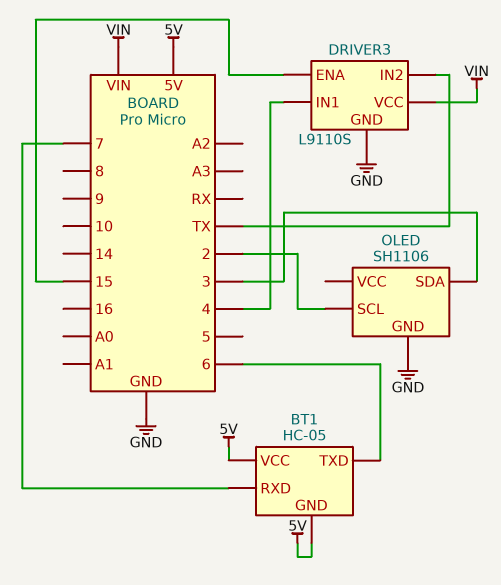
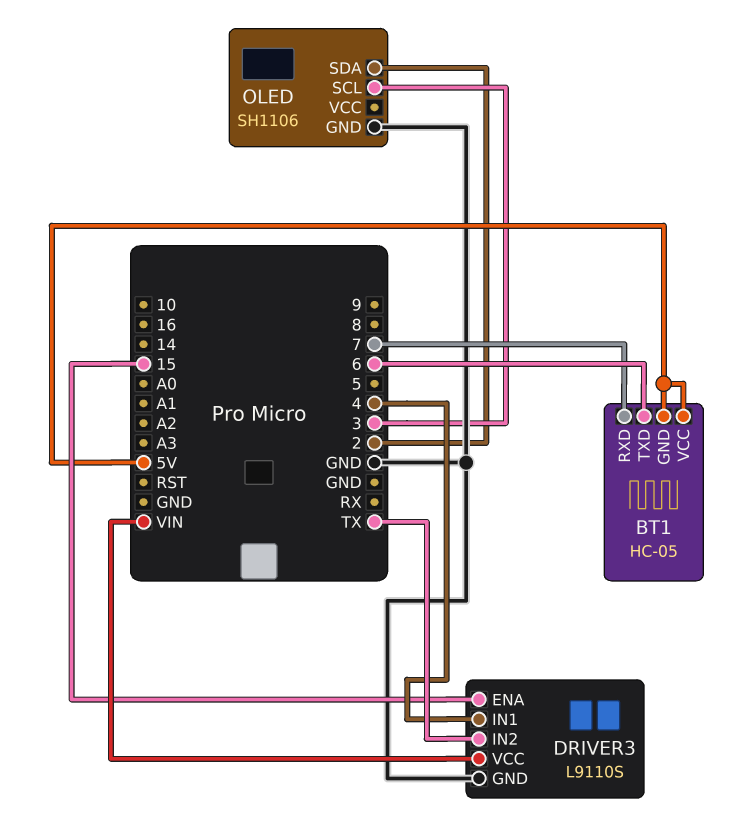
OLED pin SCL: 2 -> 3
OLED pin SDA: 3 -> 2

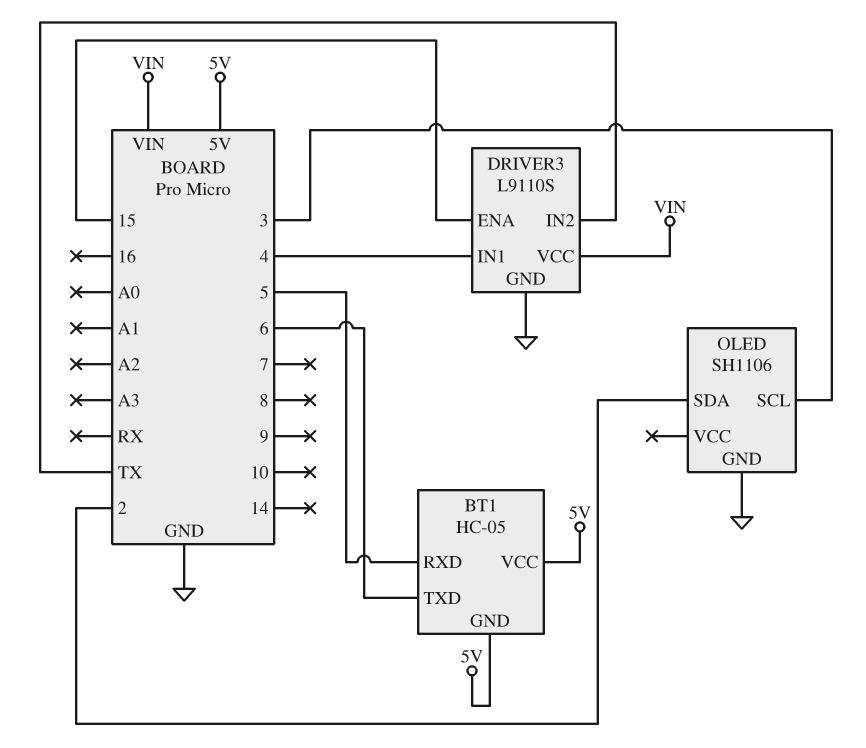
BT1 pin RXD: 7 -> 5

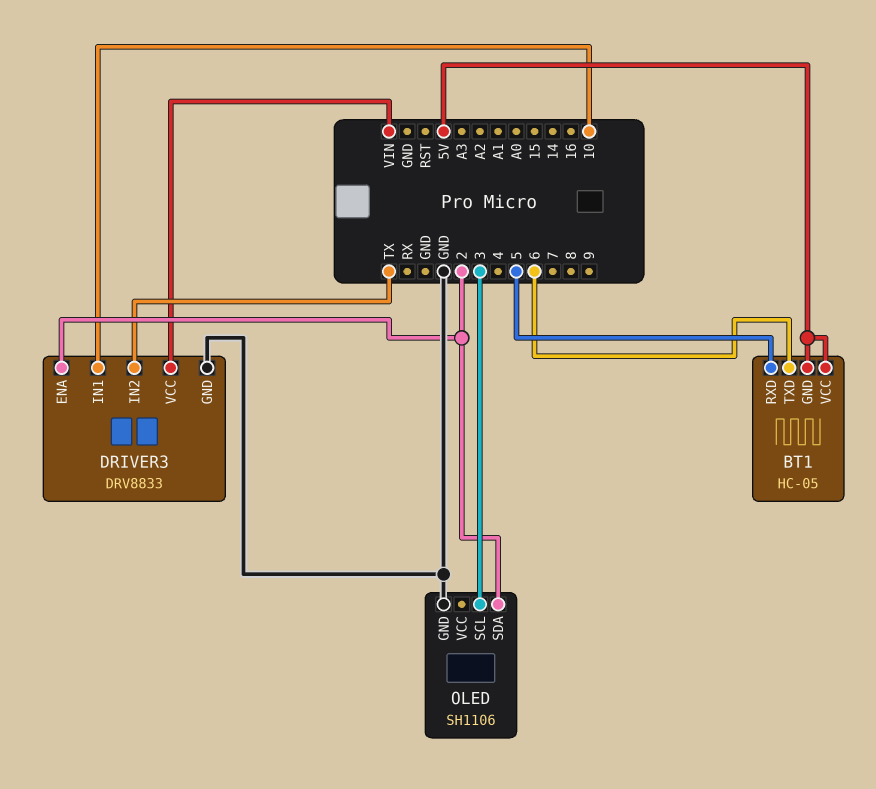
DRIVER3: L9110S -> DRV8833
DRIVER3 pin ENA: 15 -> 2
DRIVER3 pin IN1: 4 -> 10

